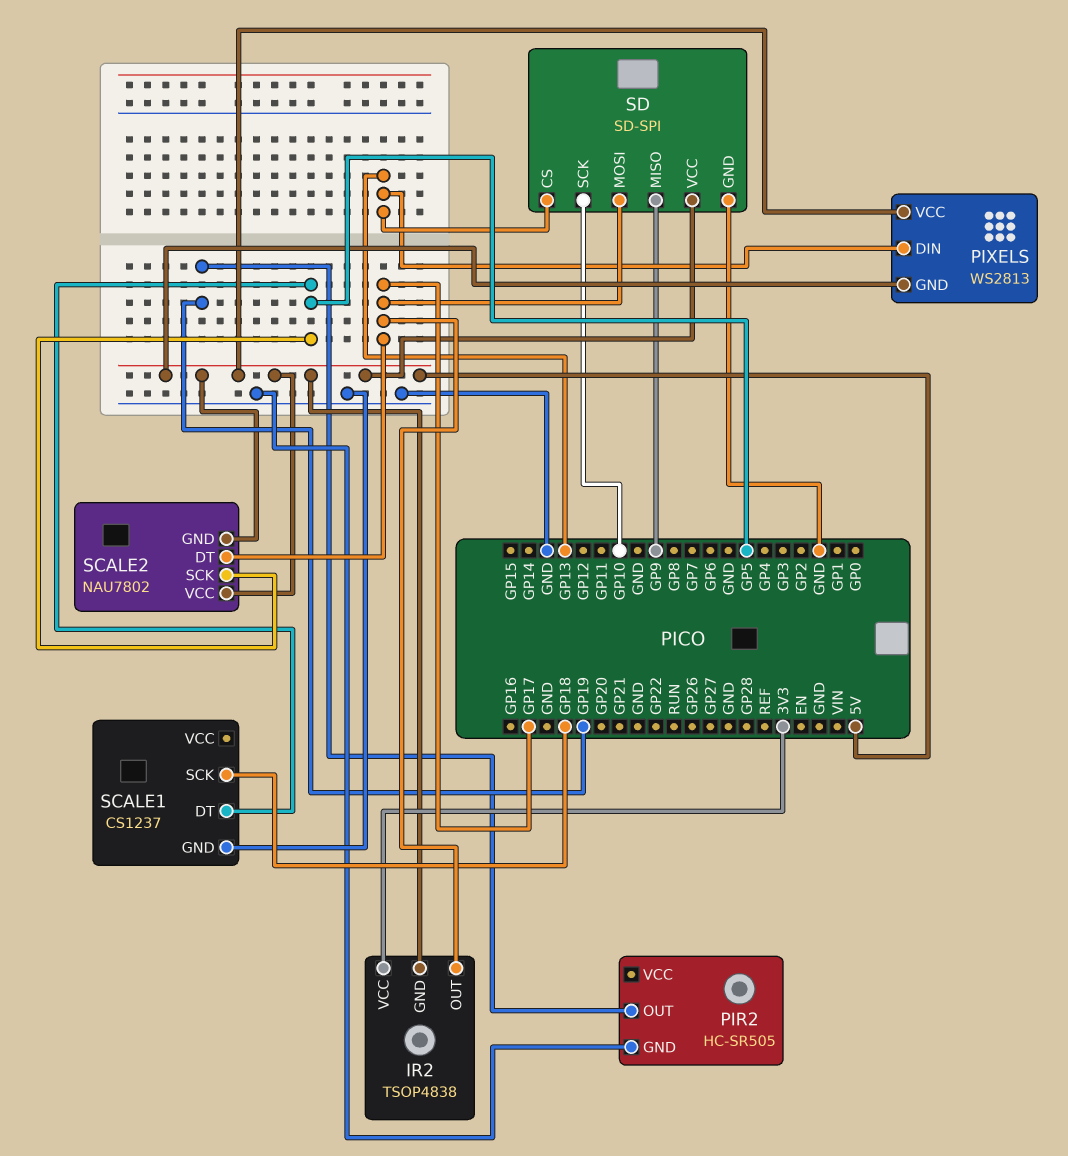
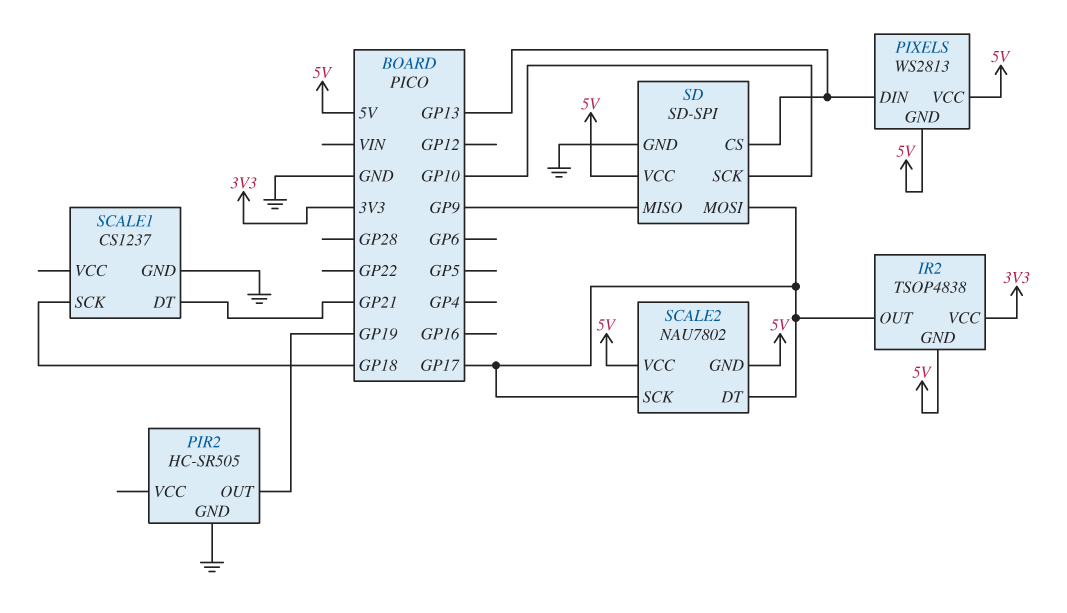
SCALE1 pin DT: GP5 -> GP21
SCALE2 pin SCK: GP5 -> GP17

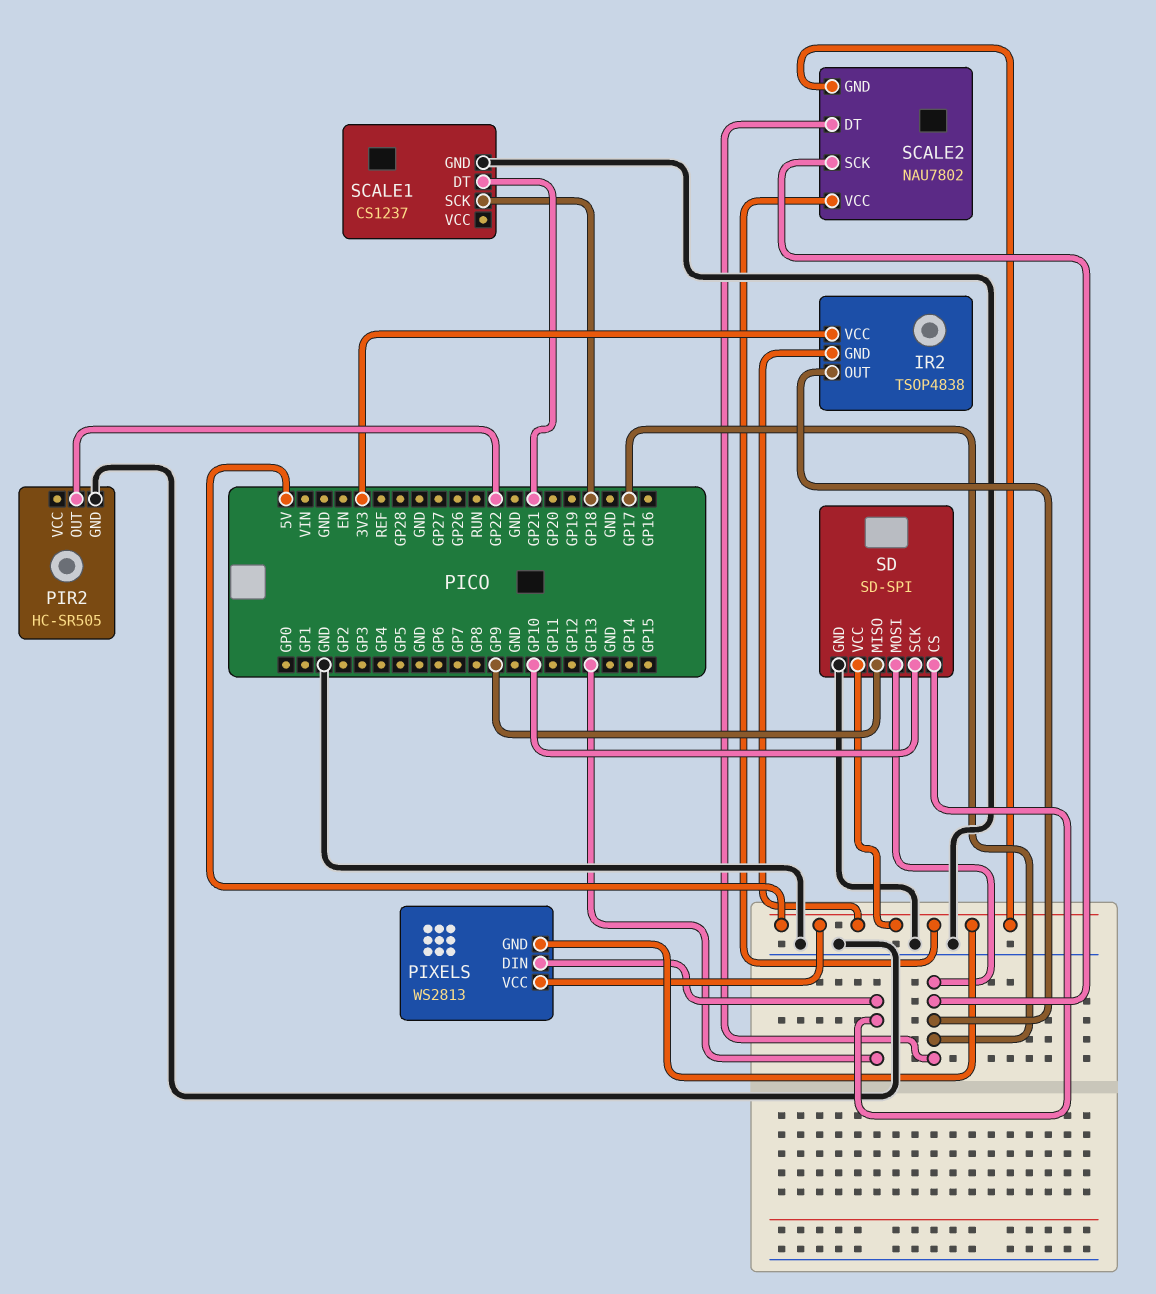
PIR2 pin OUT: GP19 -> GP22

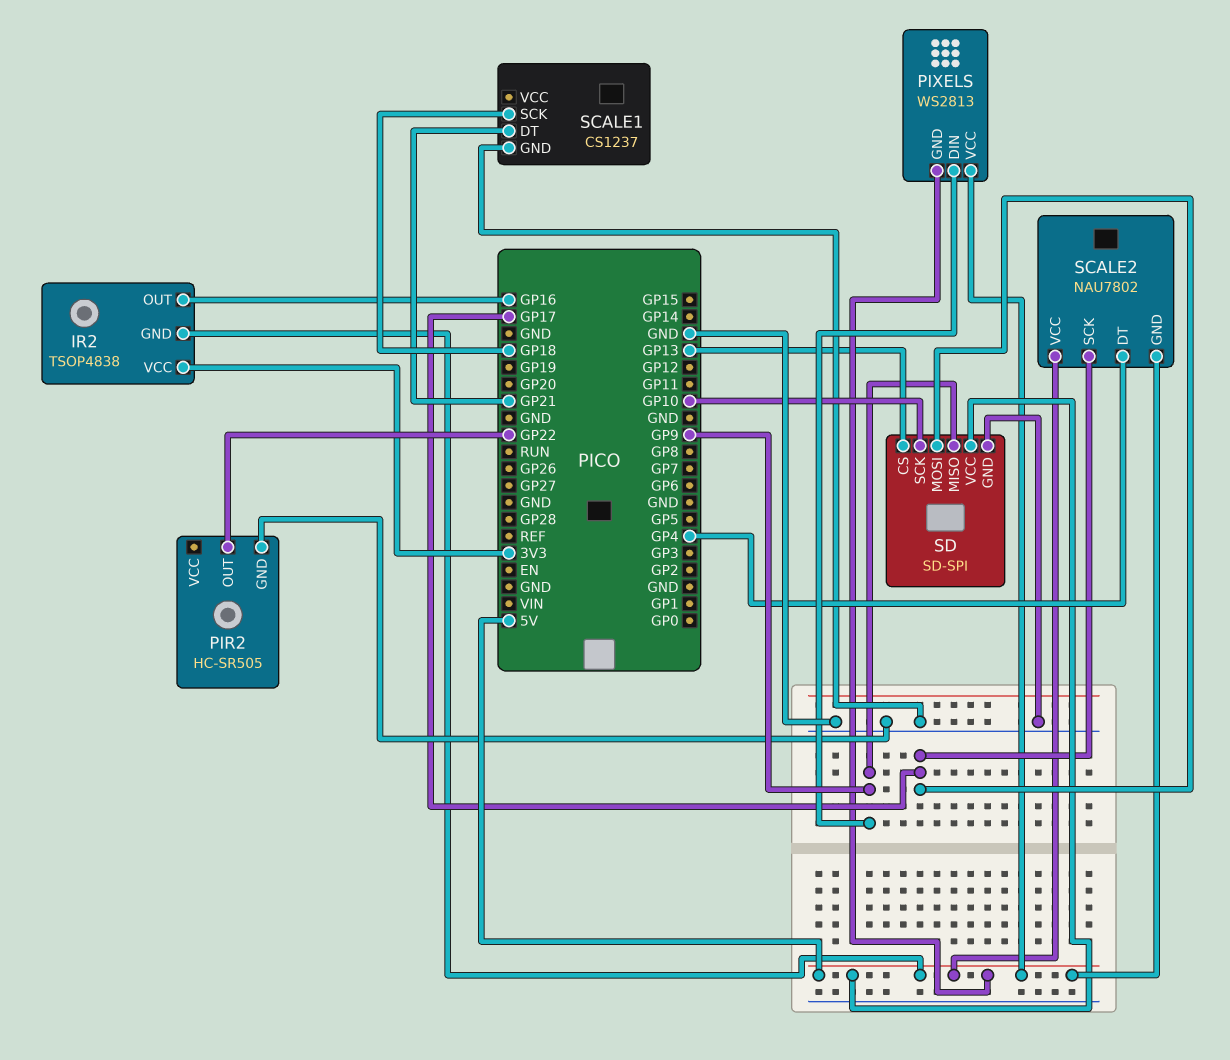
IR2 pin OUT: GP17 -> GP16
PIXELS pin DIN: GP13 -> GP9
SCALE2 pin DT: GP17 -> GP4

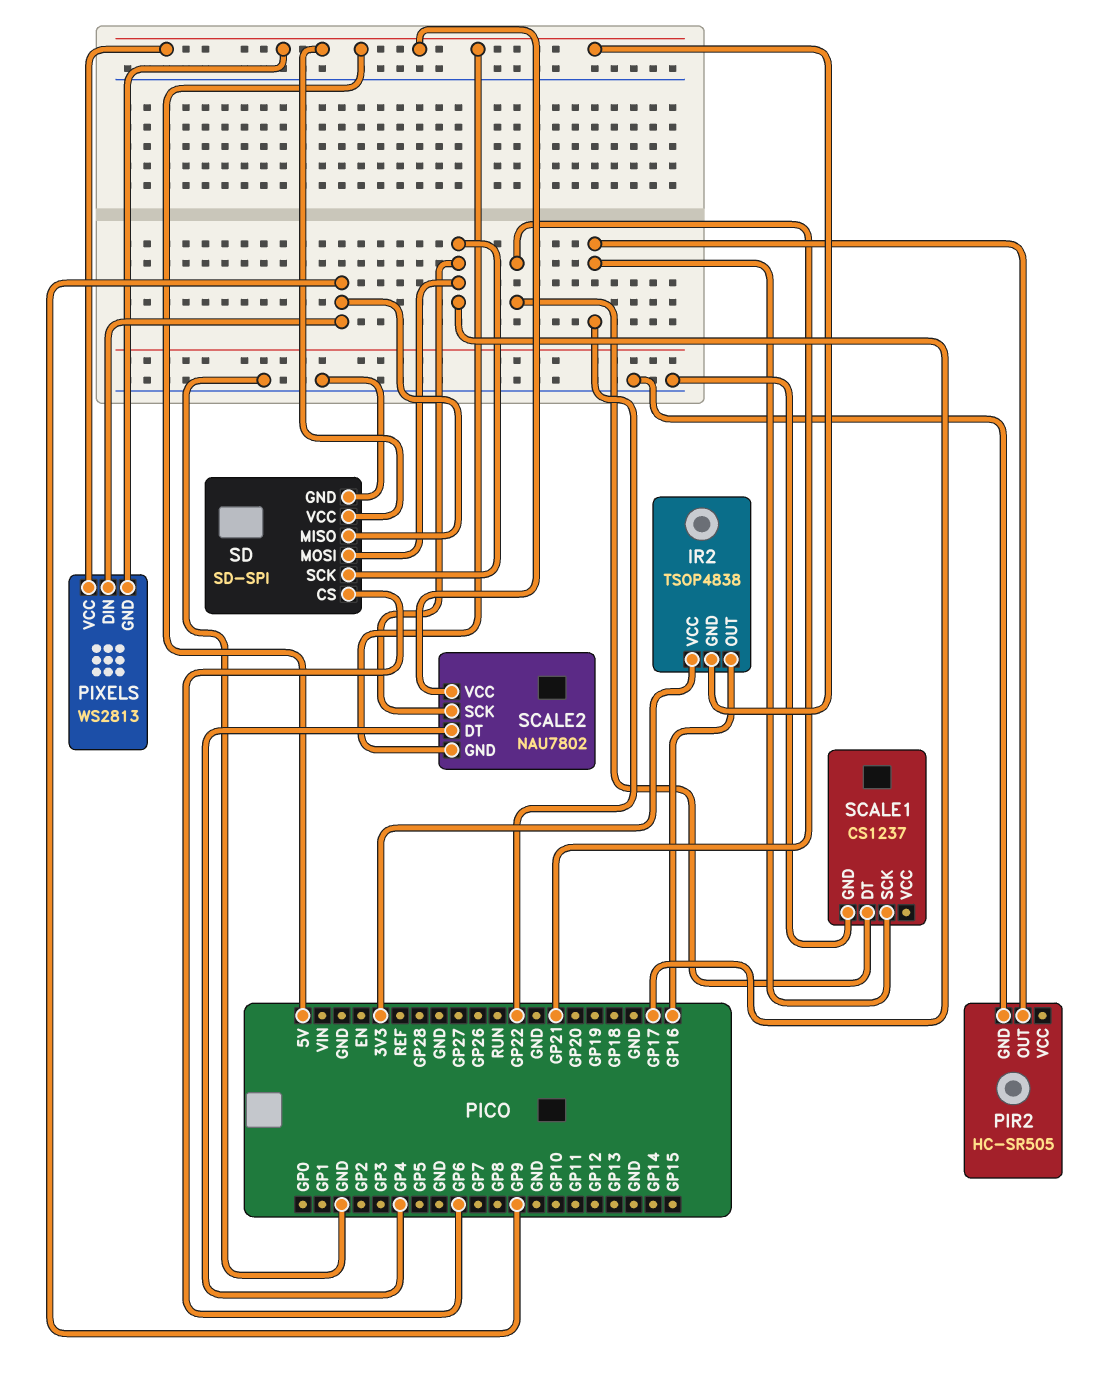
SCALE1 pin SCK: GP18 -> GP22
SD pin CS: GP13 -> GP6
SD pin SCK: GP10 -> GP17

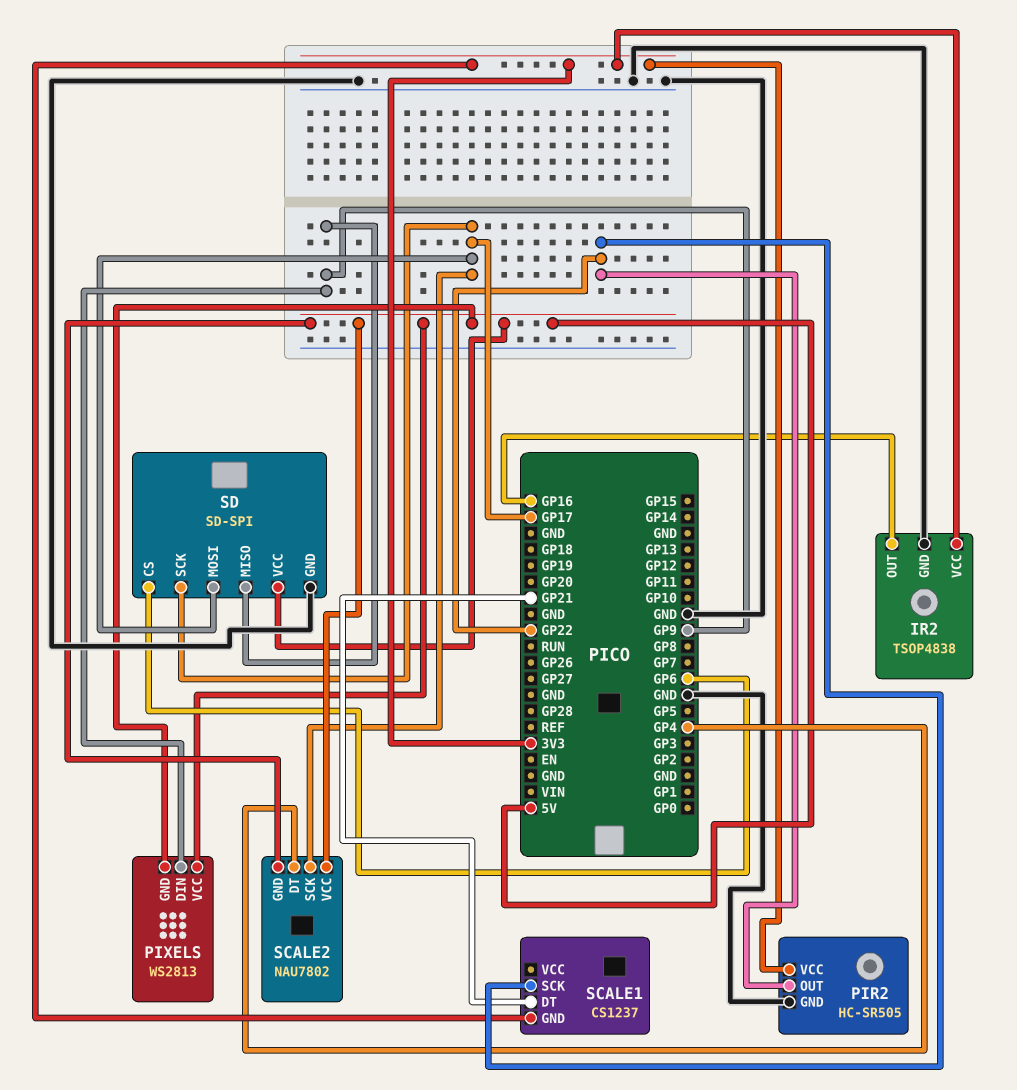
IR2 pin GND: 5V -> GND
PIR2 pin VCC: none -> 3V3
SCALE1 pin GND: GND -> 3V3

